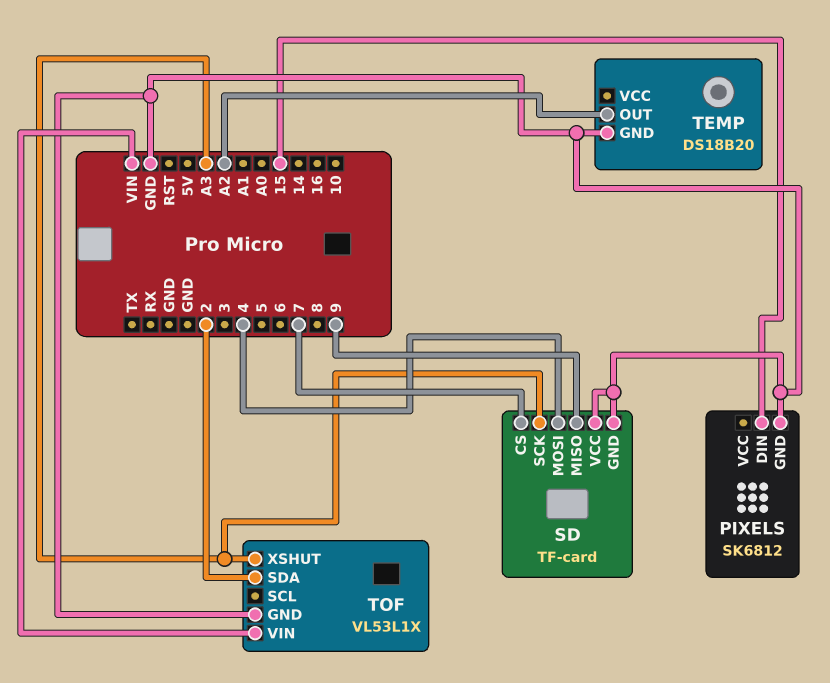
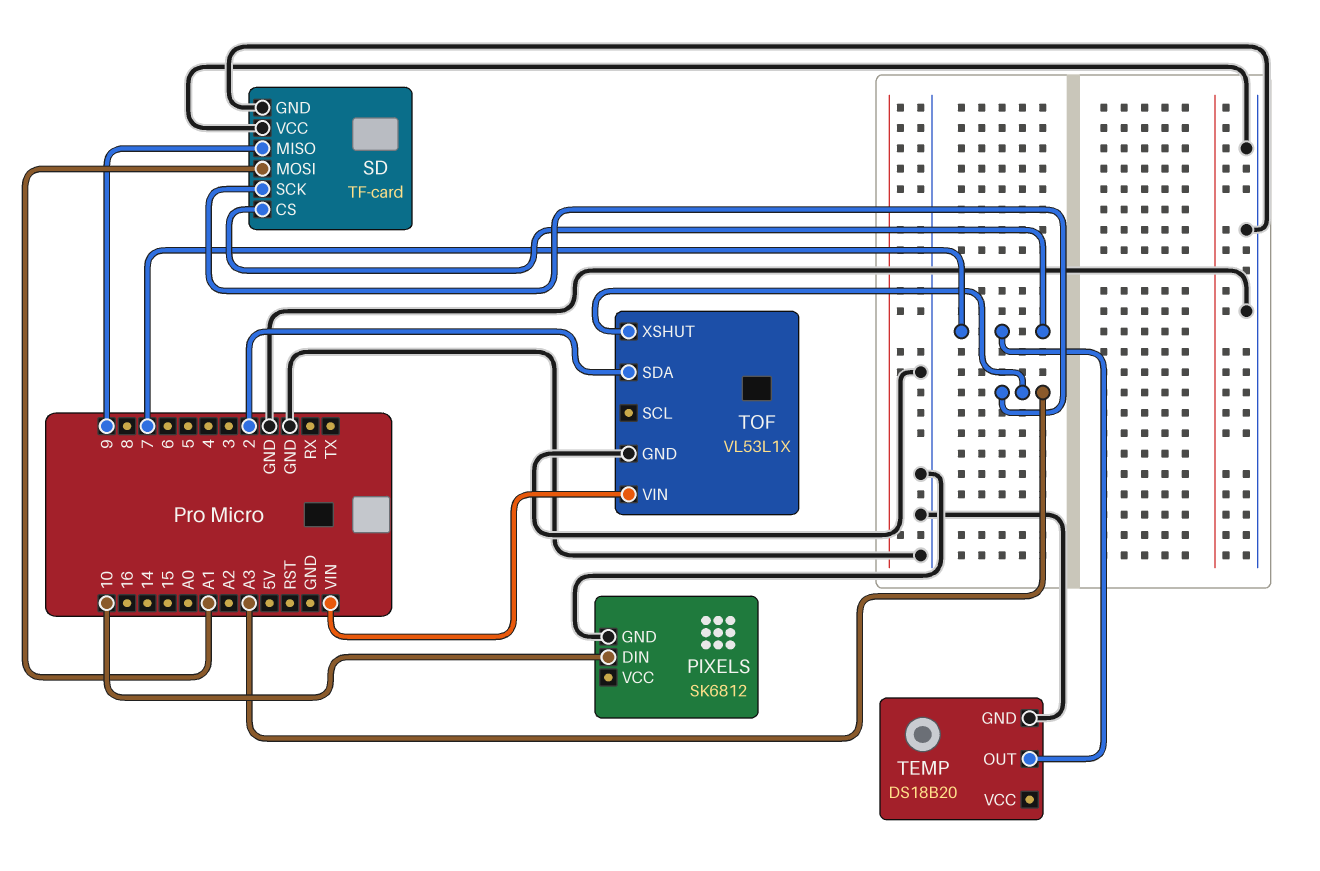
PIXELS pin DIN: 15 -> 10
SD pin MOSI: 4 -> A1
TEMP pin OUT: A2 -> 7

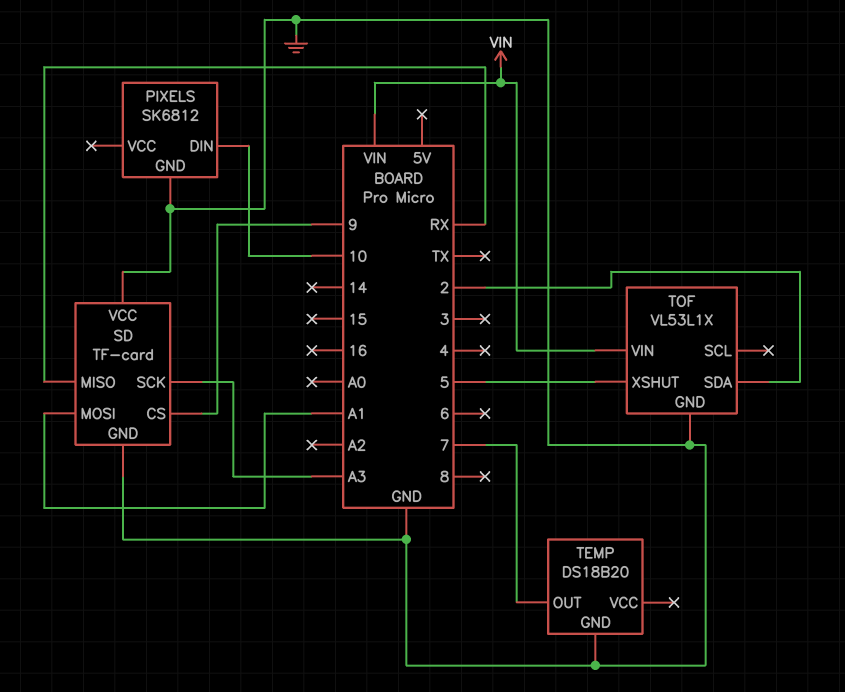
SD pin CS: 7 -> 9
SD pin MISO: 9 -> RX
TOF pin XSHUT: A3 -> 5

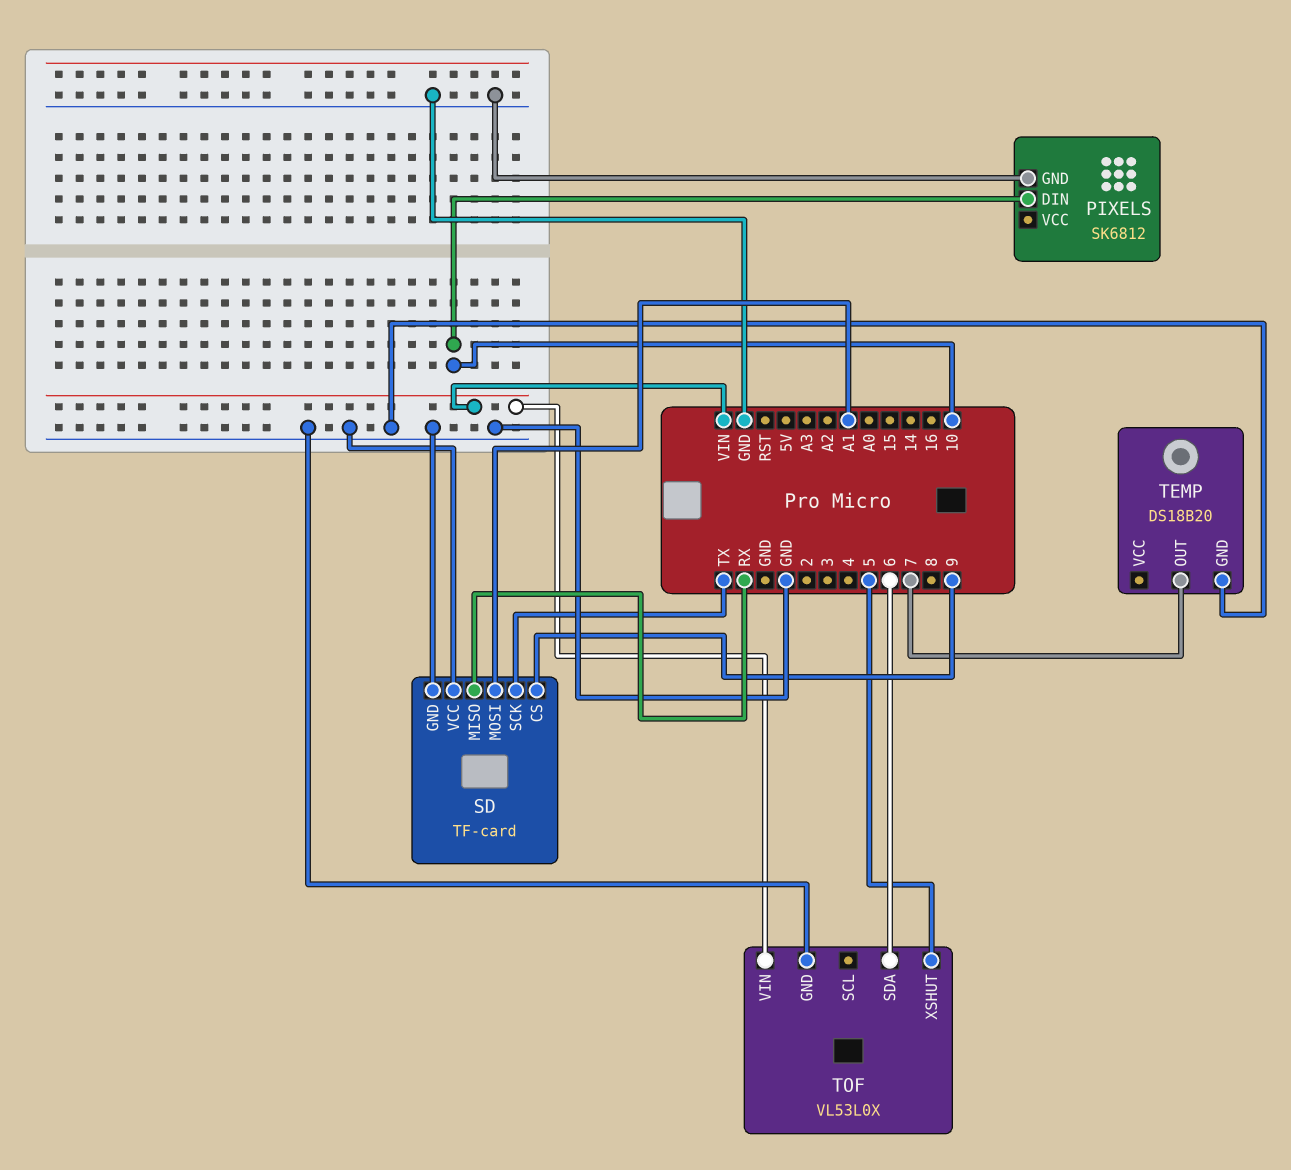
SD pin SCK: A3 -> TX
TOF: VL53L1X -> VL53L0X
TOF pin SDA: 2 -> 6

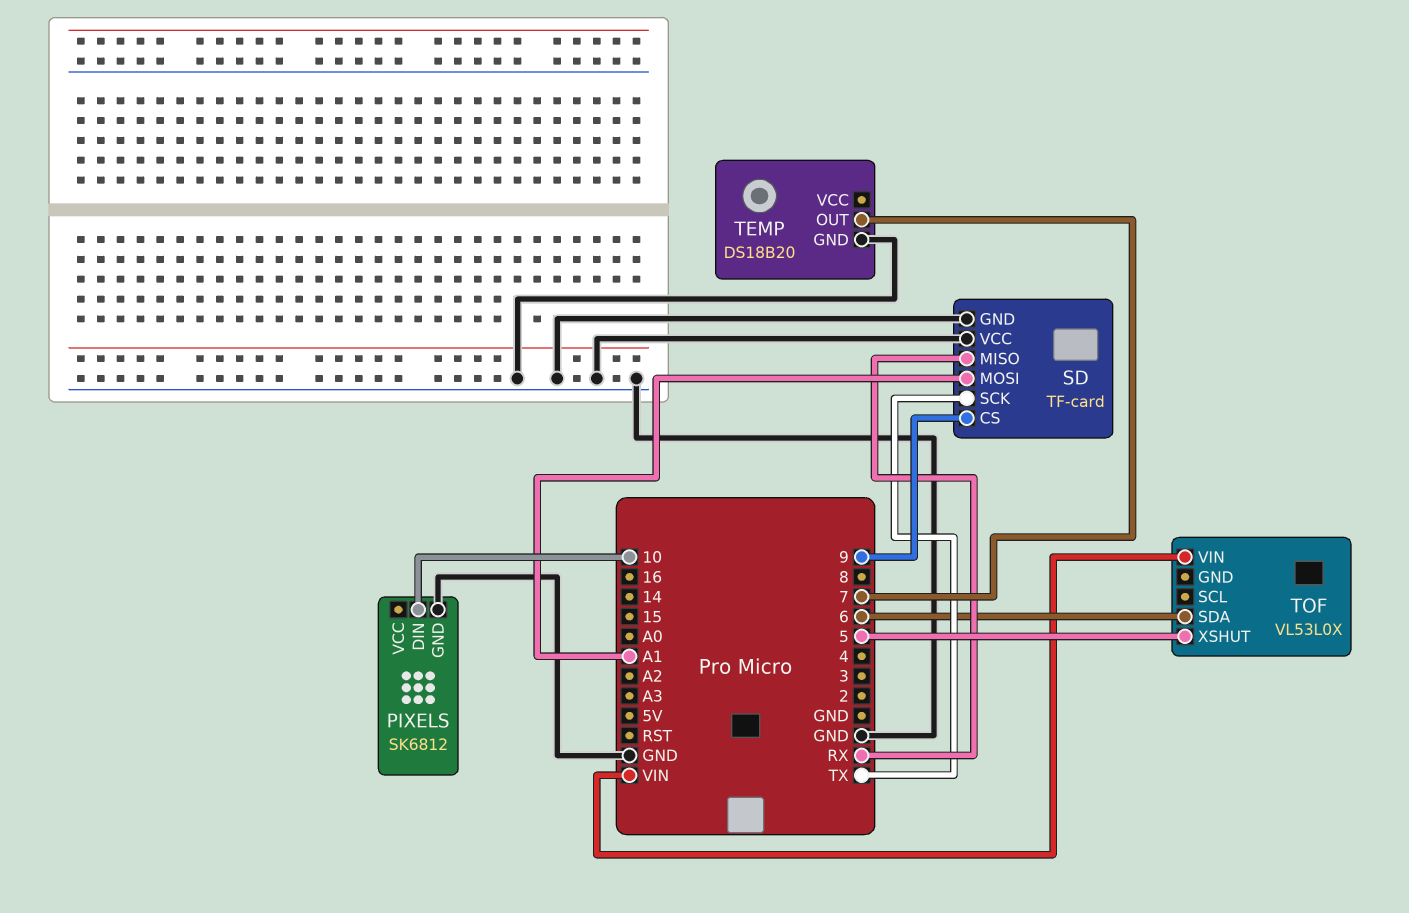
TOF pin GND: GND -> none

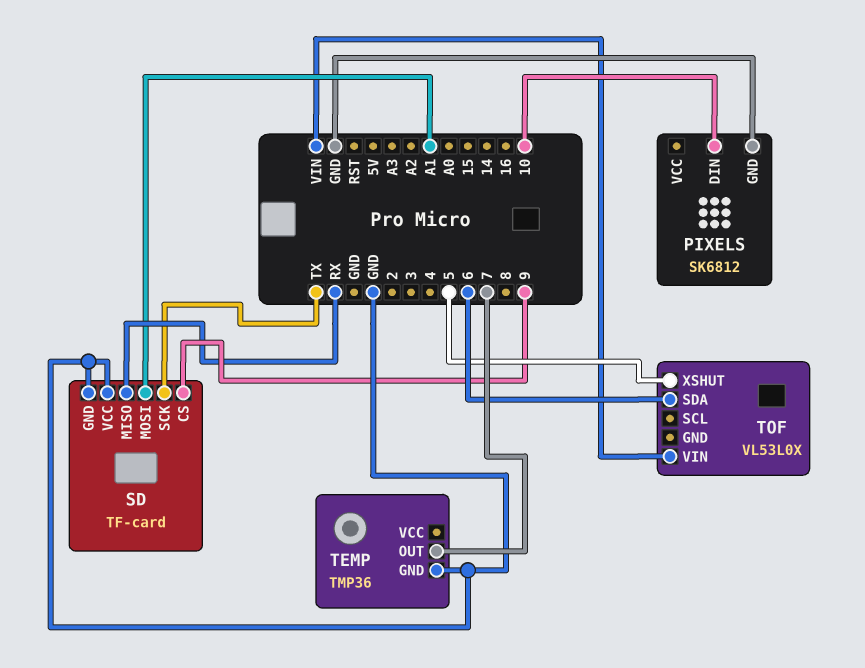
TEMP: DS18B20 -> TMP36

